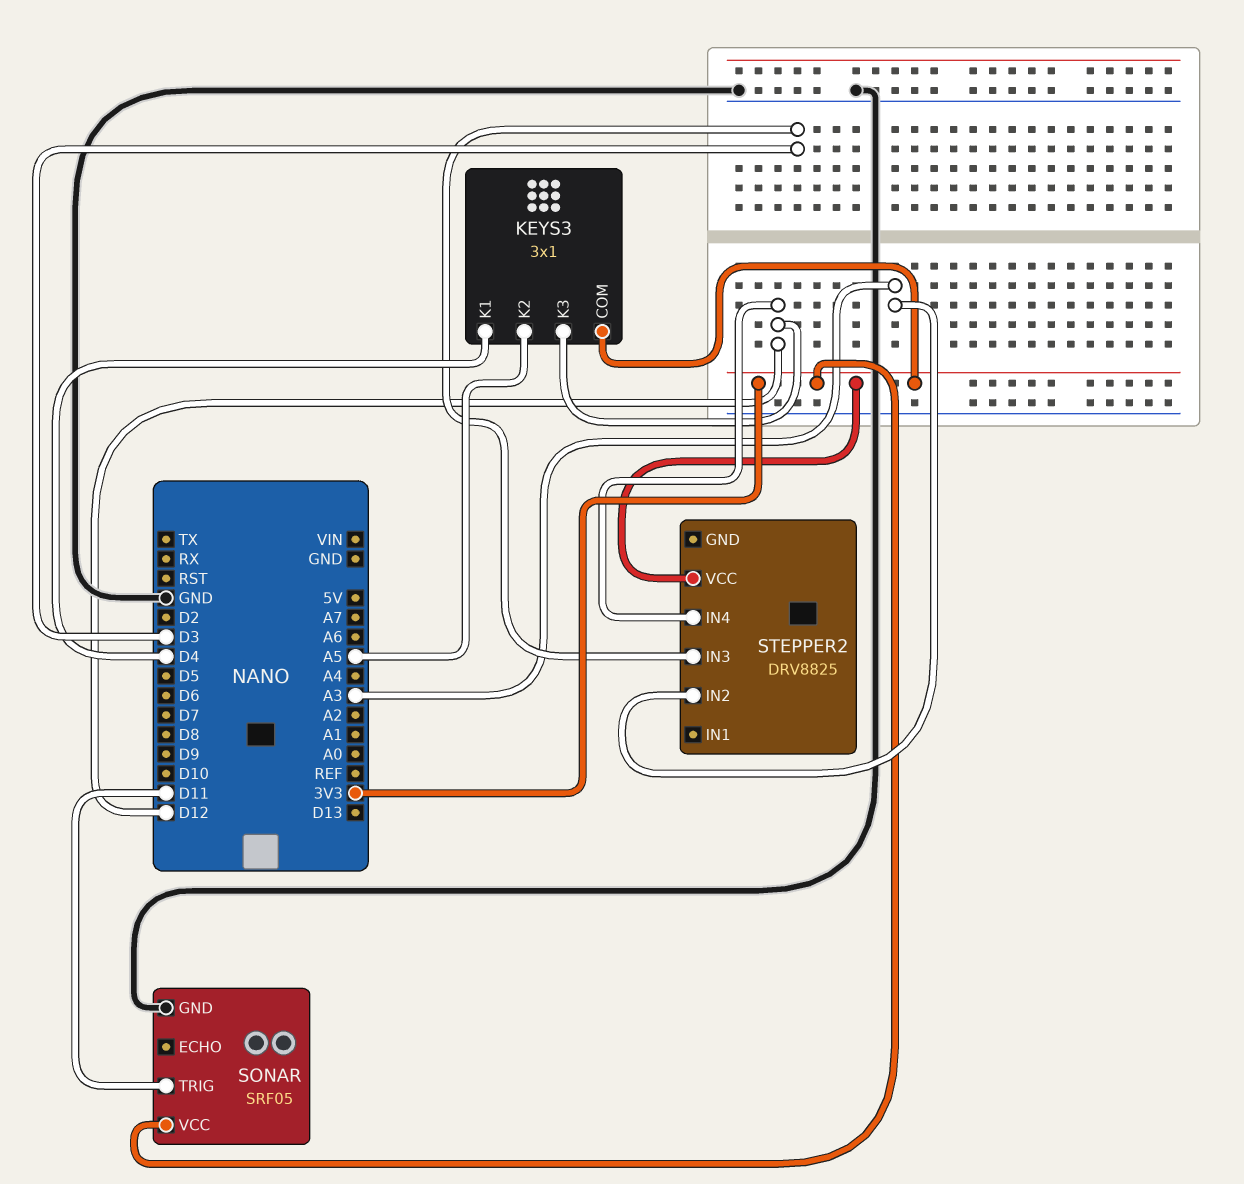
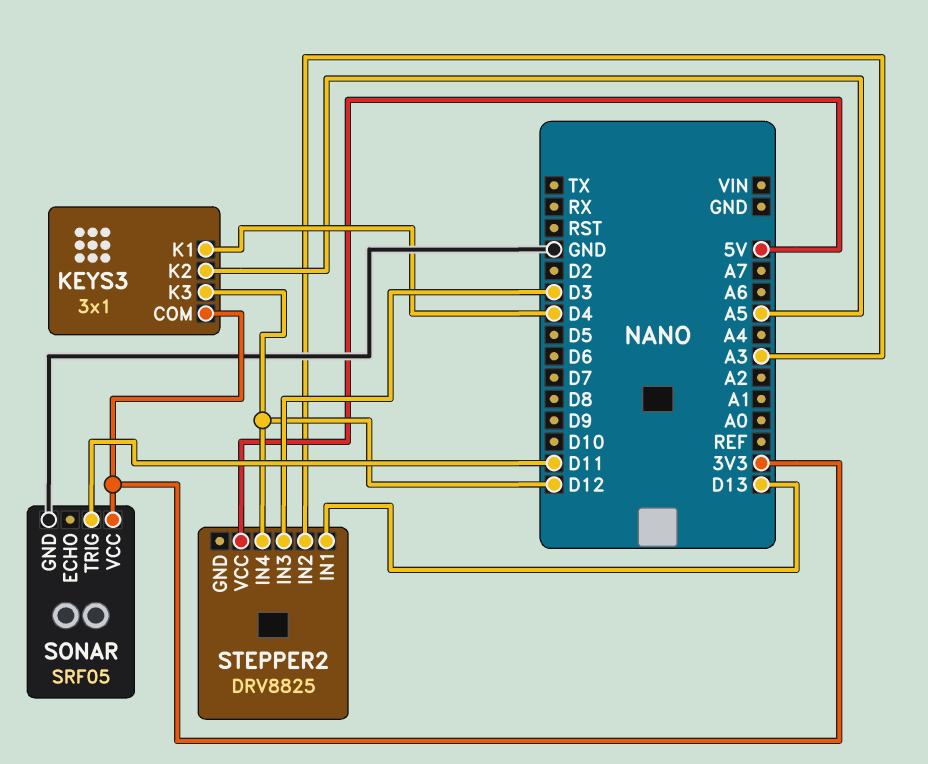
STEPPER2 pin IN1: none -> D13
STEPPER2 pin VCC: 3V3 -> 5V

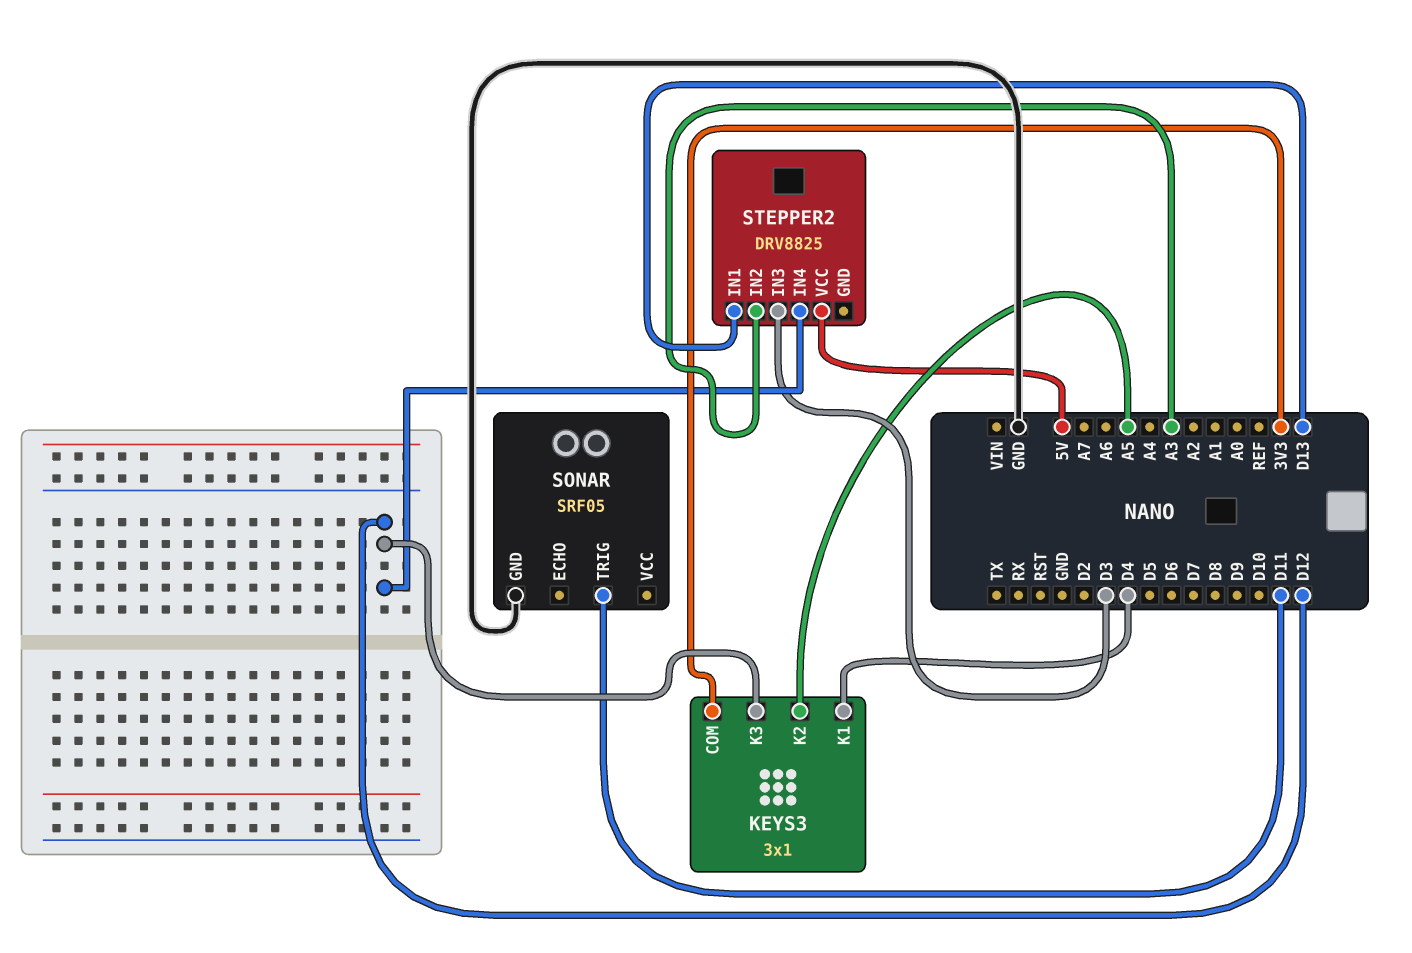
SONAR pin VCC: 3V3 -> none

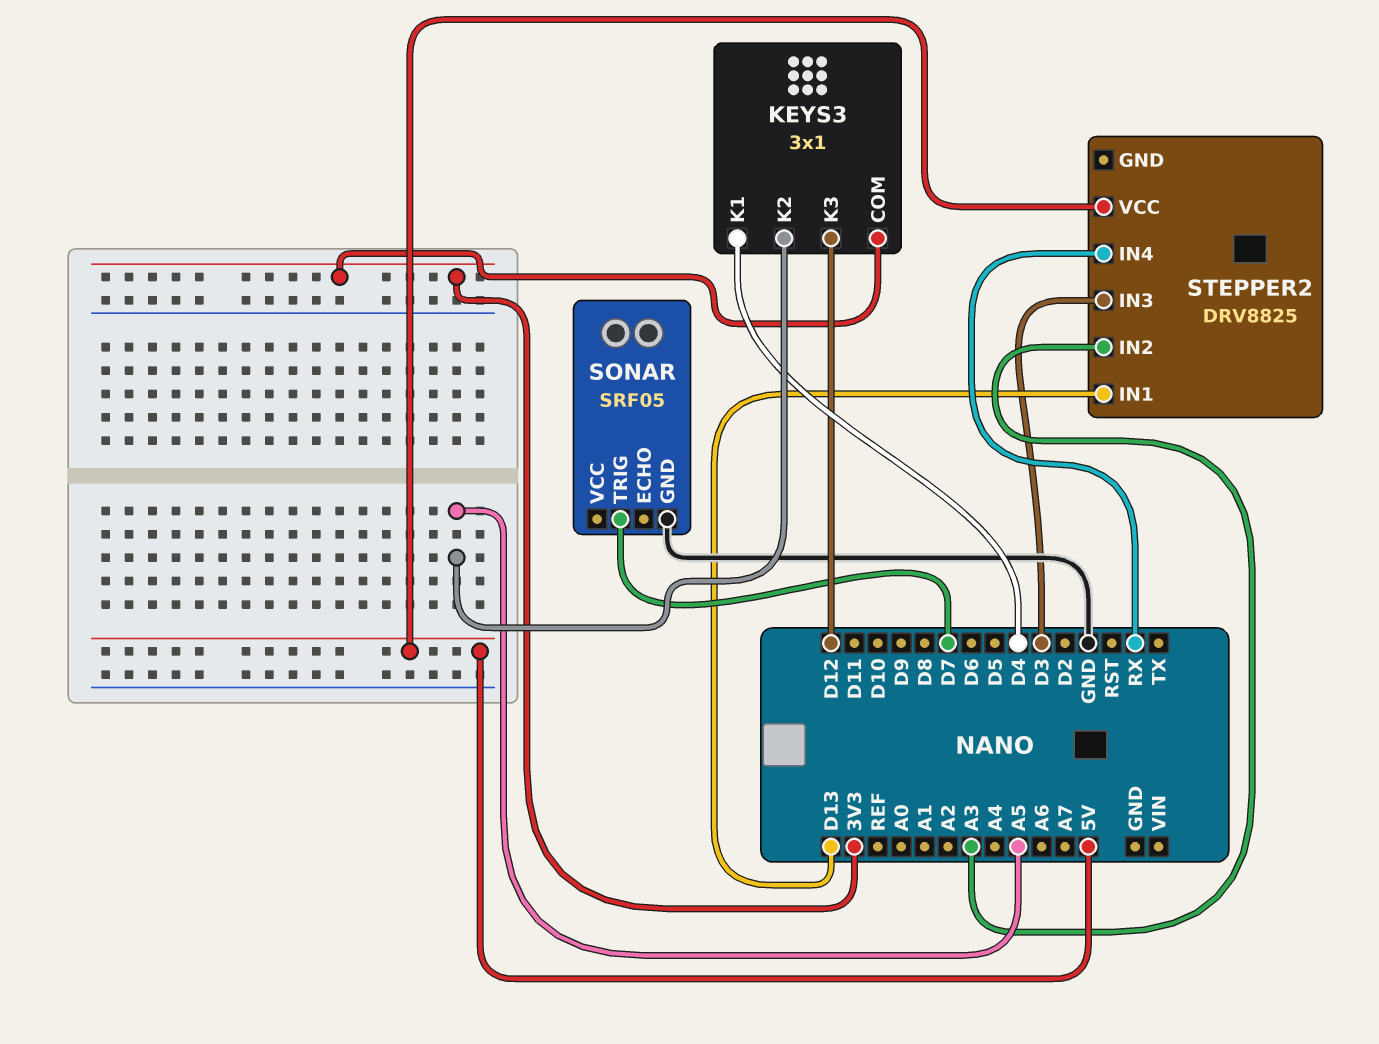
SONAR pin TRIG: D11 -> D7
STEPPER2 pin IN4: D12 -> RX

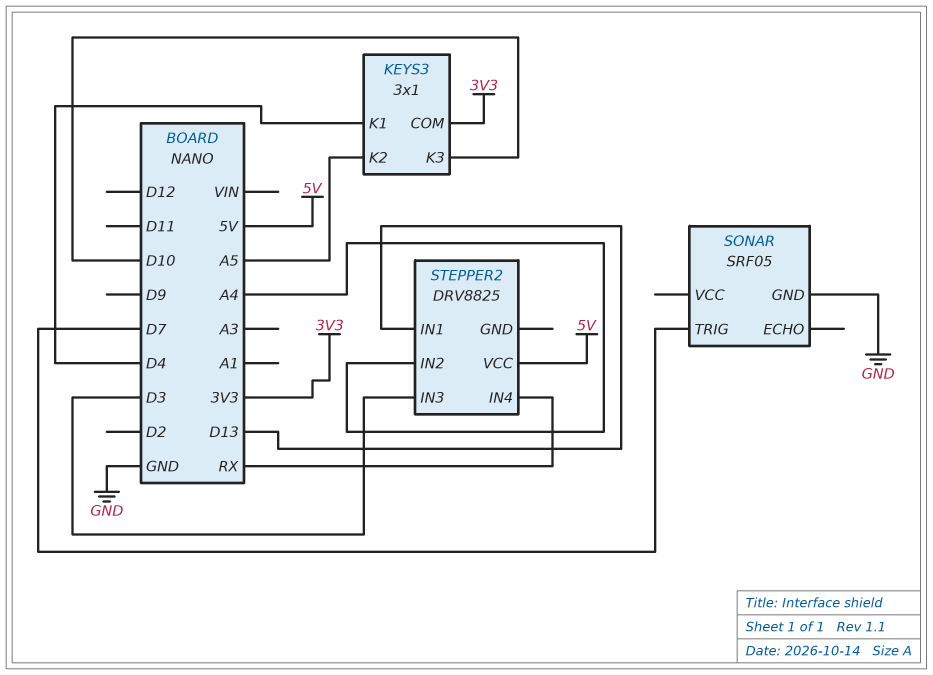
KEYS3 pin K3: D12 -> D10
STEPPER2 pin IN2: A3 -> A4

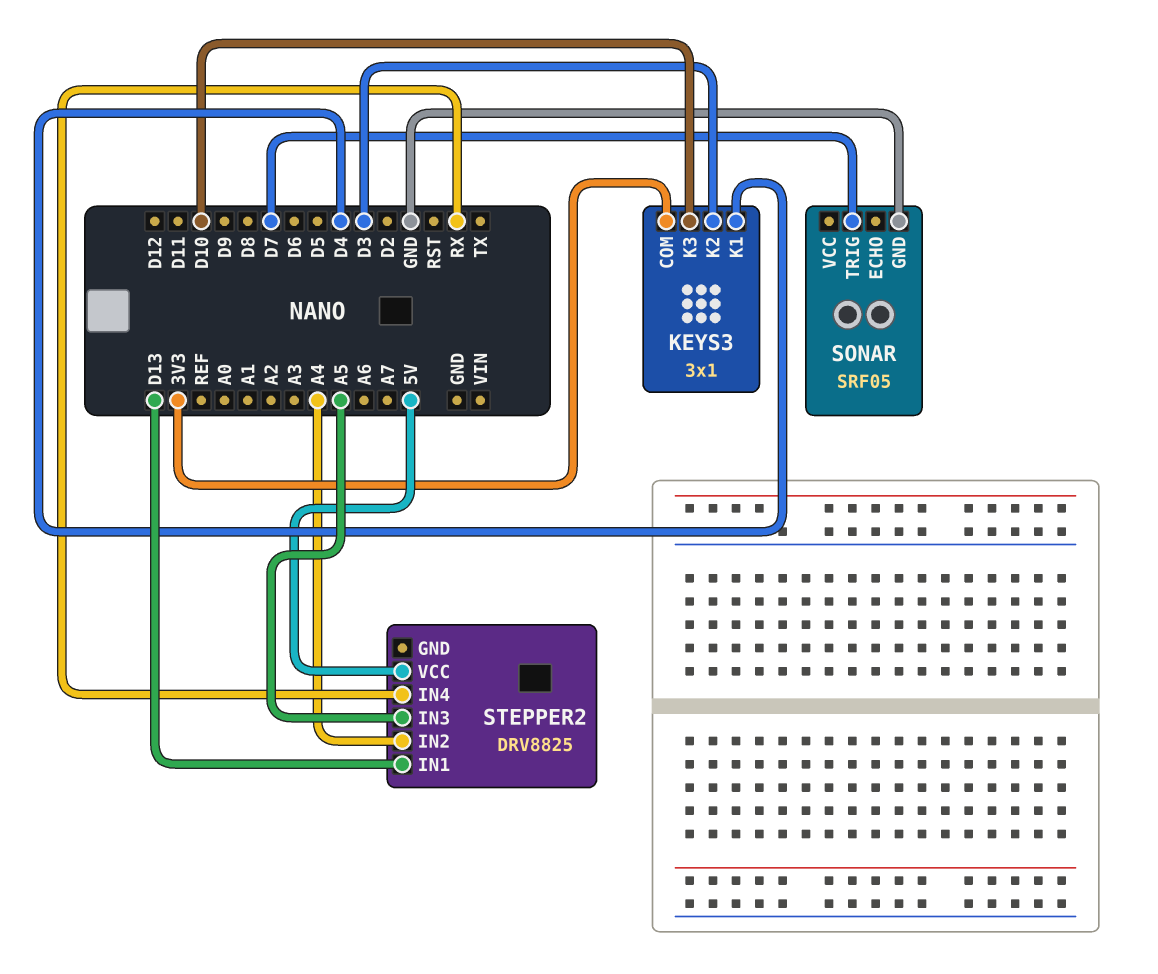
KEYS3 pin K2: A5 -> D3
STEPPER2 pin IN3: D3 -> A5

